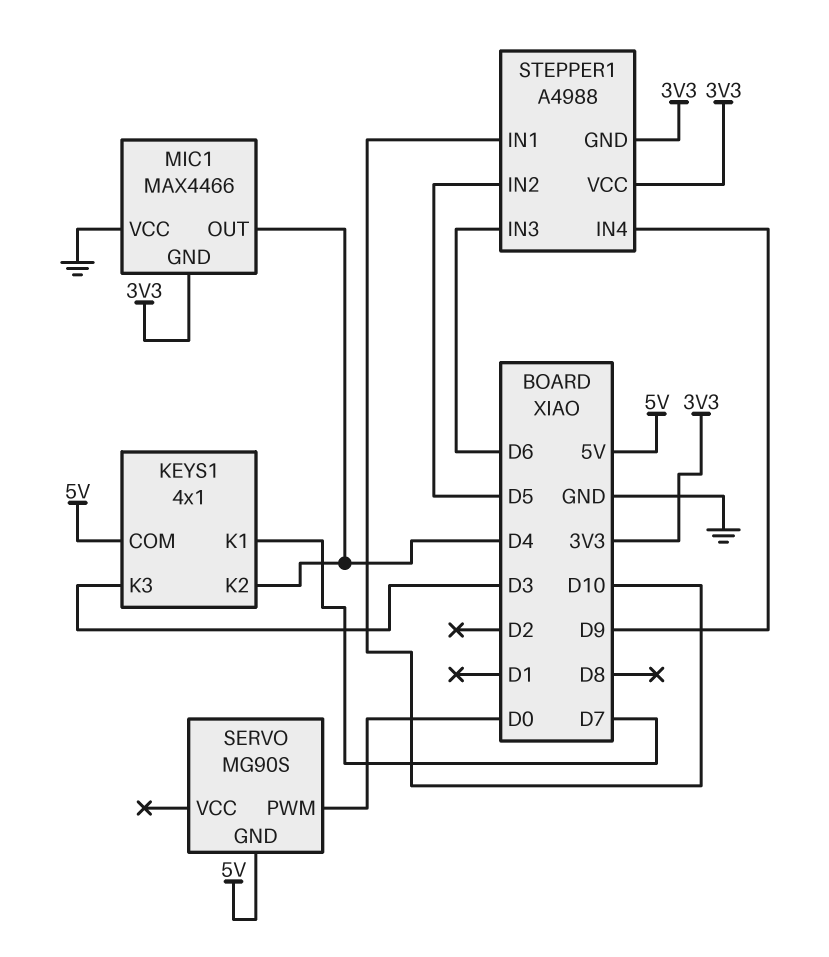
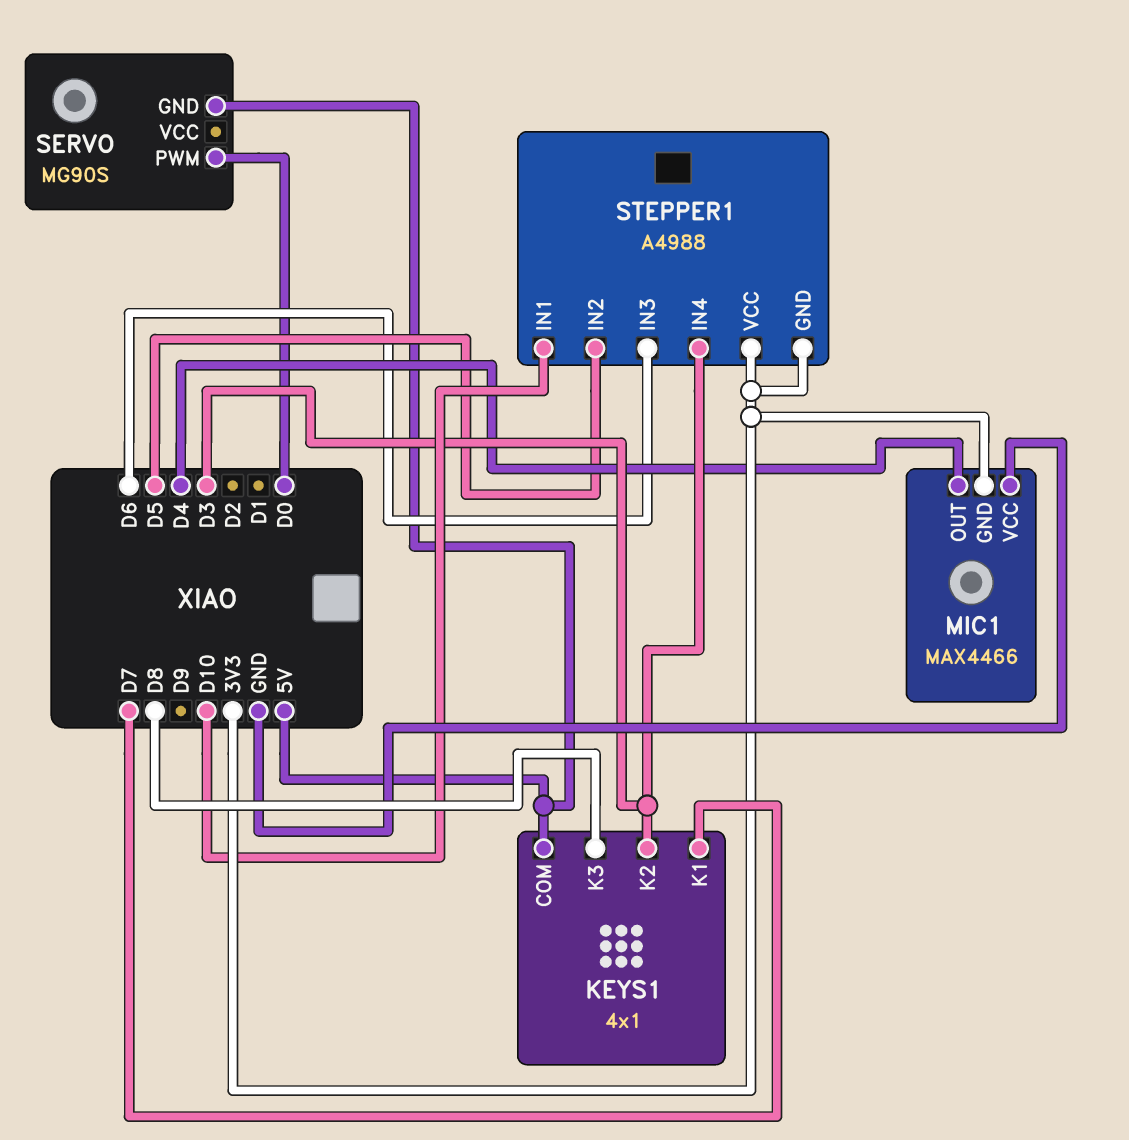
KEYS1 pin K2: D4 -> D3
KEYS1 pin K3: D3 -> D8
STEPPER1 pin IN4: D9 -> D3

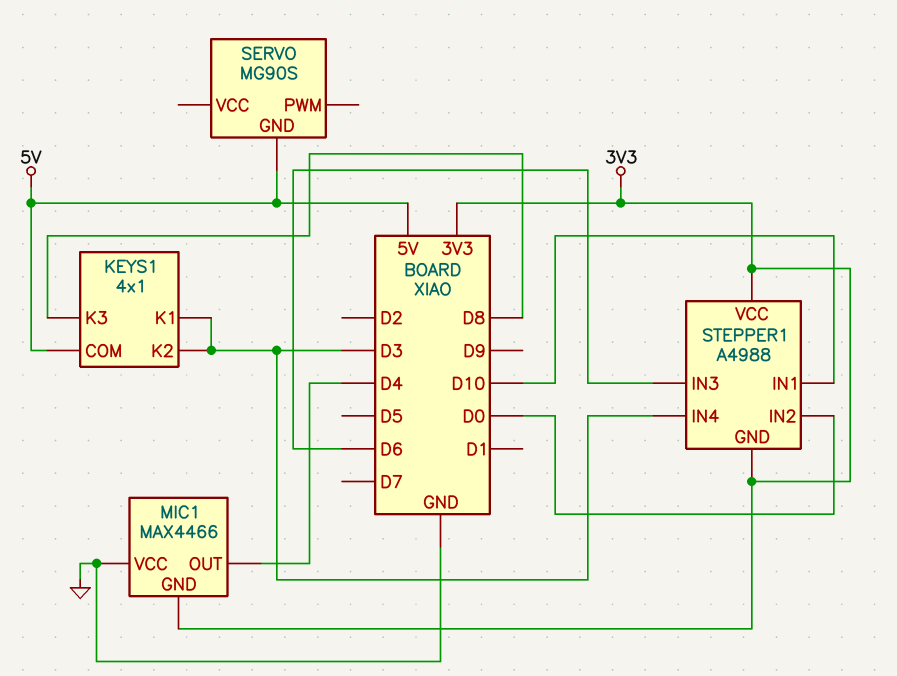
KEYS1 pin K1: D7 -> D3
SERVO pin PWM: D0 -> none
STEPPER1 pin IN2: D5 -> D0

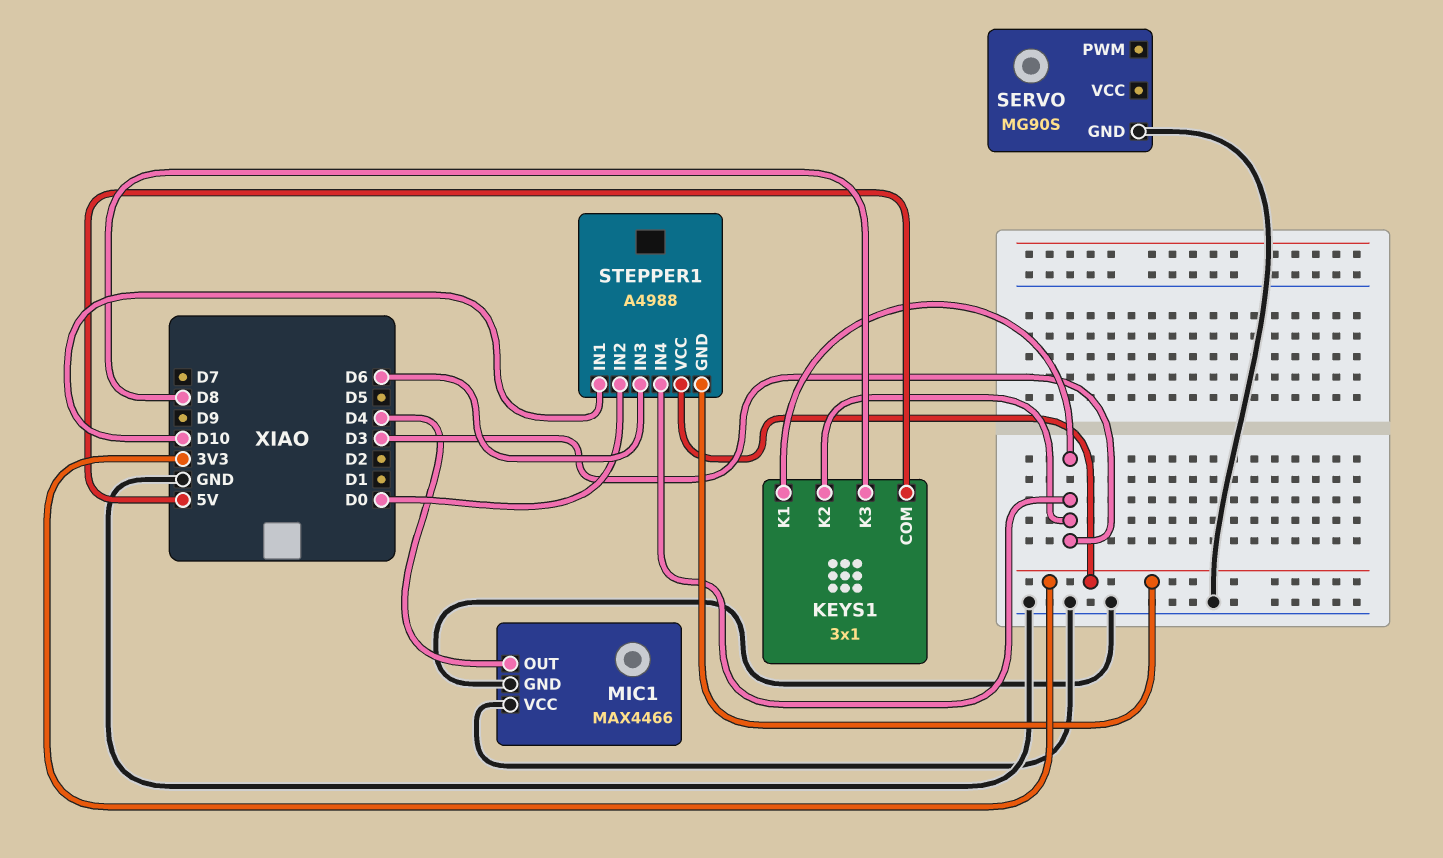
KEYS1: 4x1 -> 3x1
MIC1 pin GND: 3V3 -> GND
SERVO pin GND: 5V -> GND

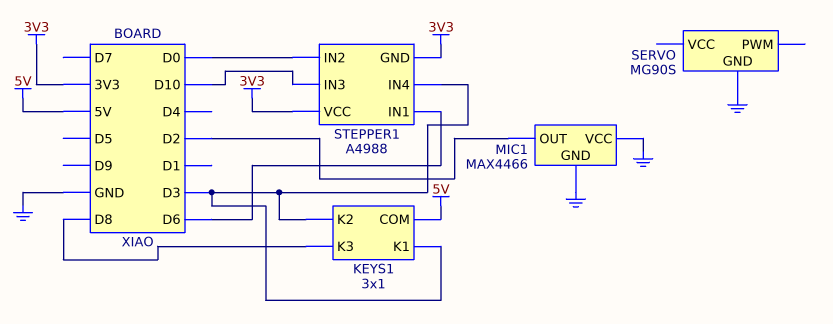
MIC1 pin OUT: D4 -> D2
STEPPER1 pin IN1: D10 -> D6
STEPPER1 pin IN3: D6 -> D10

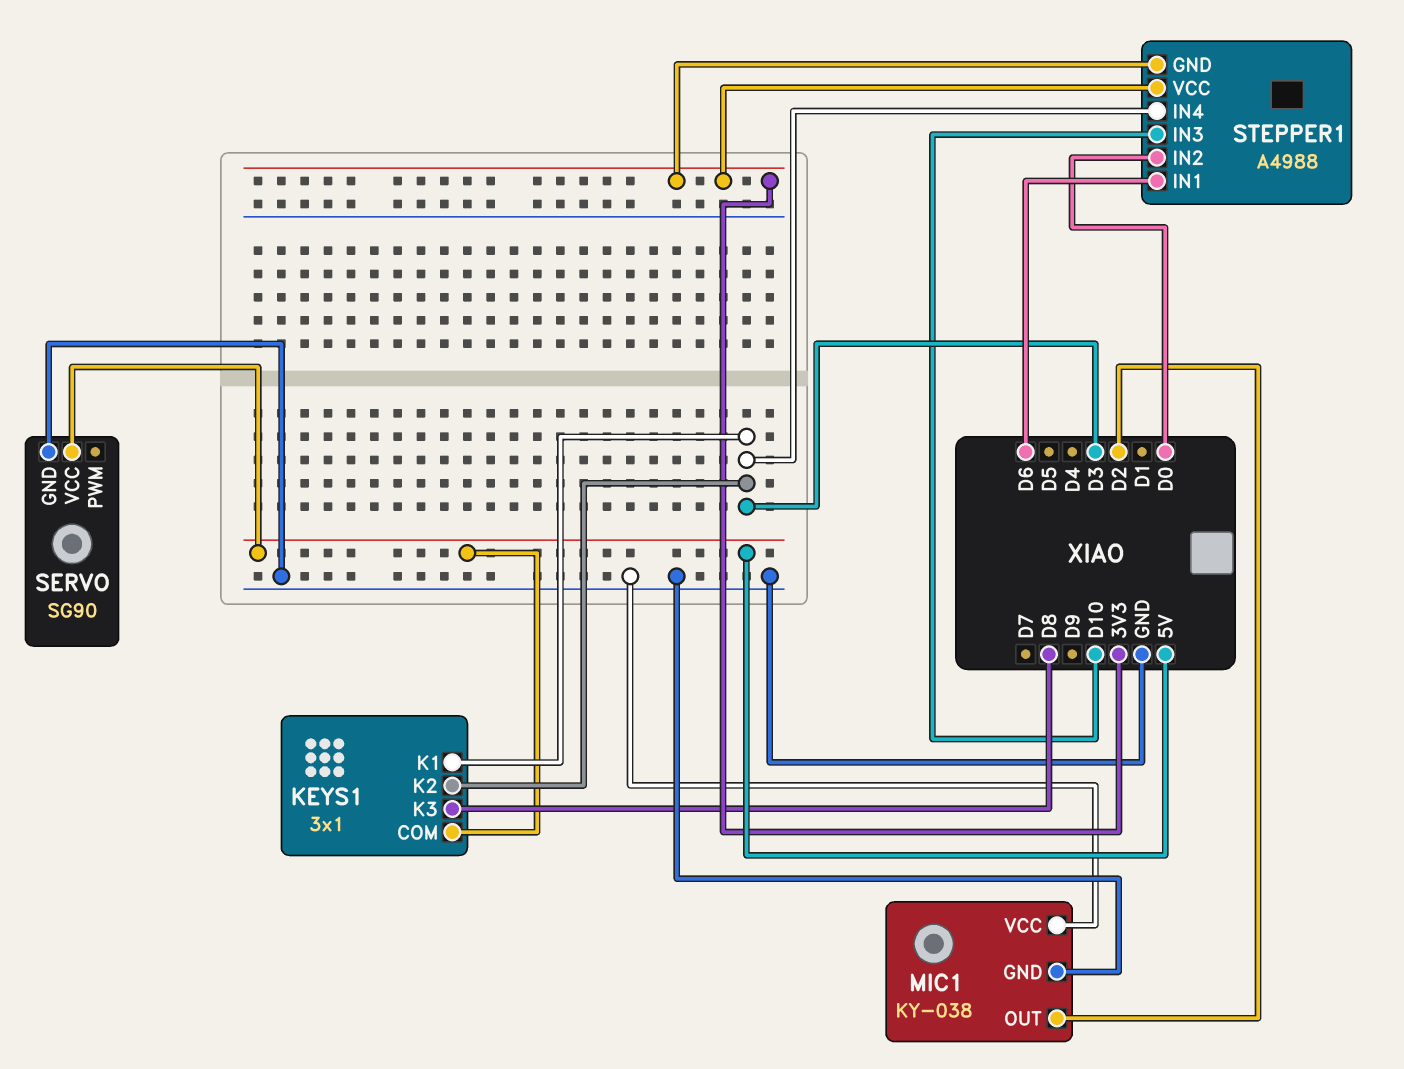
MIC1: MAX4466 -> KY-038
SERVO: MG90S -> SG90
SERVO pin VCC: none -> 5V

